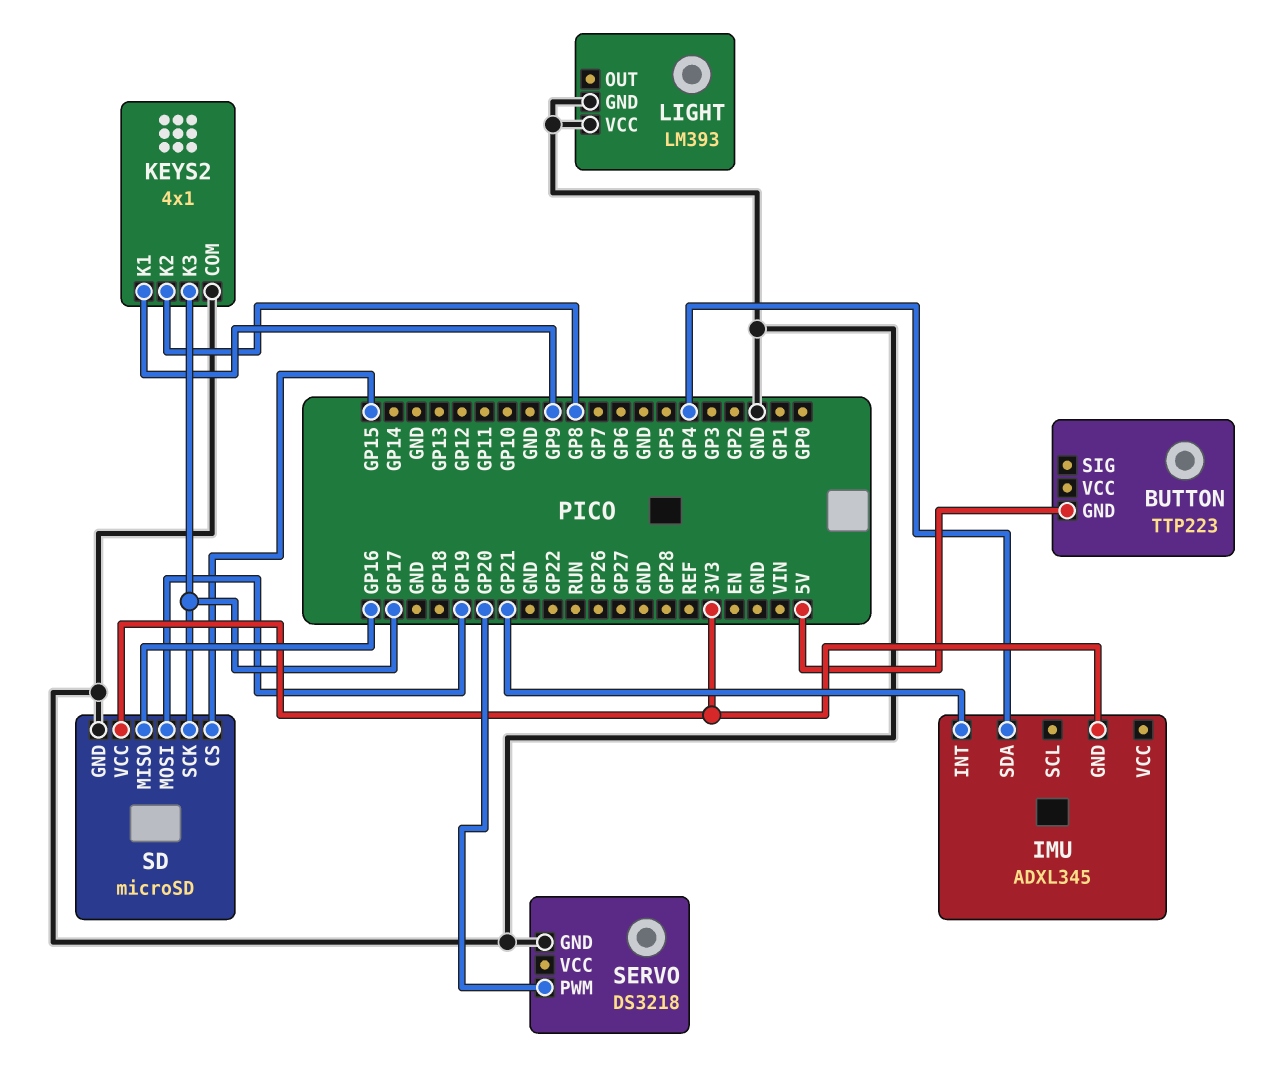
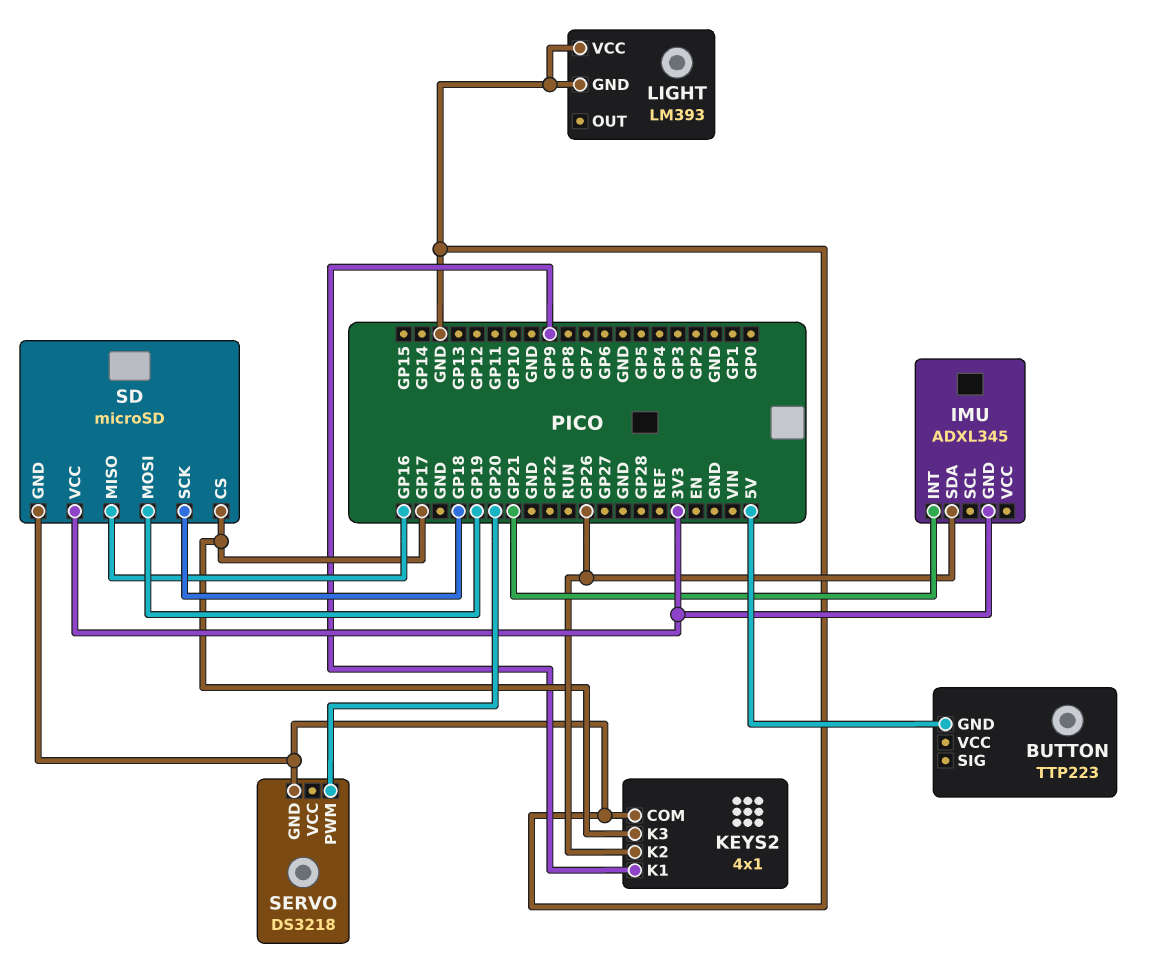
IMU pin SDA: GP4 -> GP26
KEYS2 pin K2: GP8 -> GP26
SD pin CS: GP15 -> GP17
SD pin SCK: GP17 -> GP18

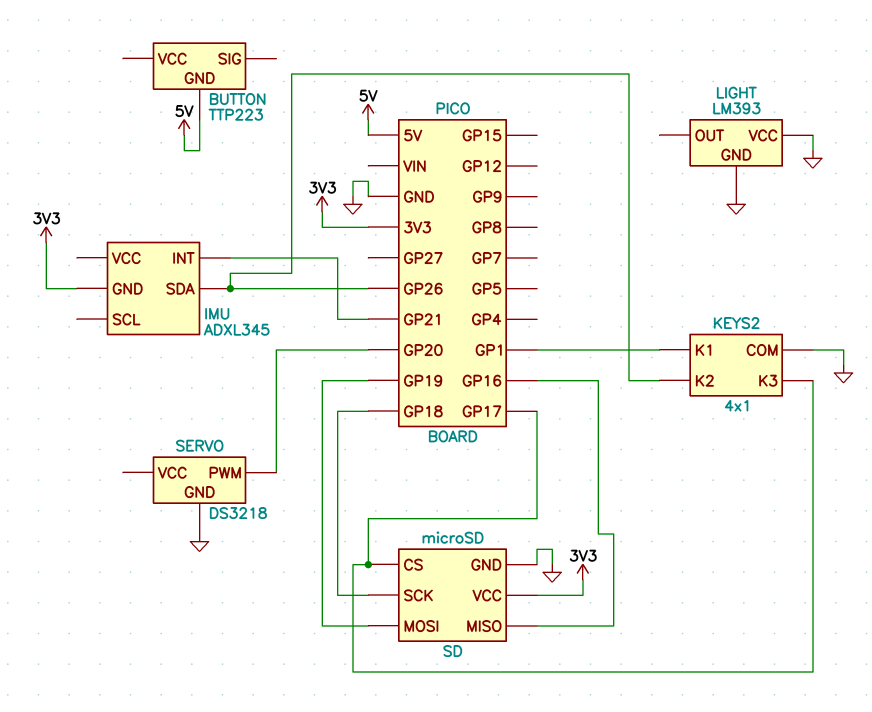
KEYS2 pin K1: GP9 -> GP1

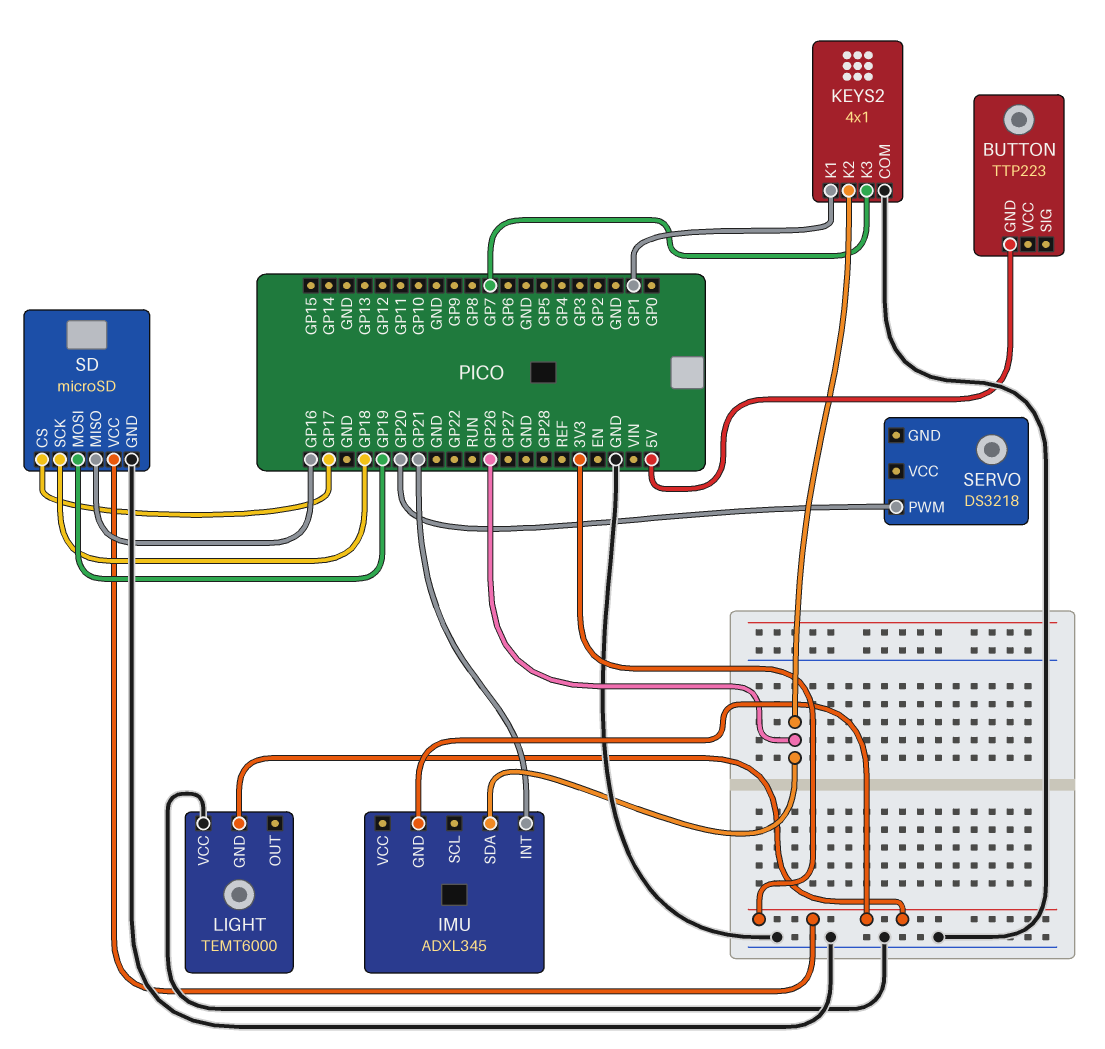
KEYS2 pin K3: GP17 -> GP7
LIGHT: LM393 -> TEMT6000
LIGHT pin GND: GND -> 3V3
SERVO pin GND: GND -> none

